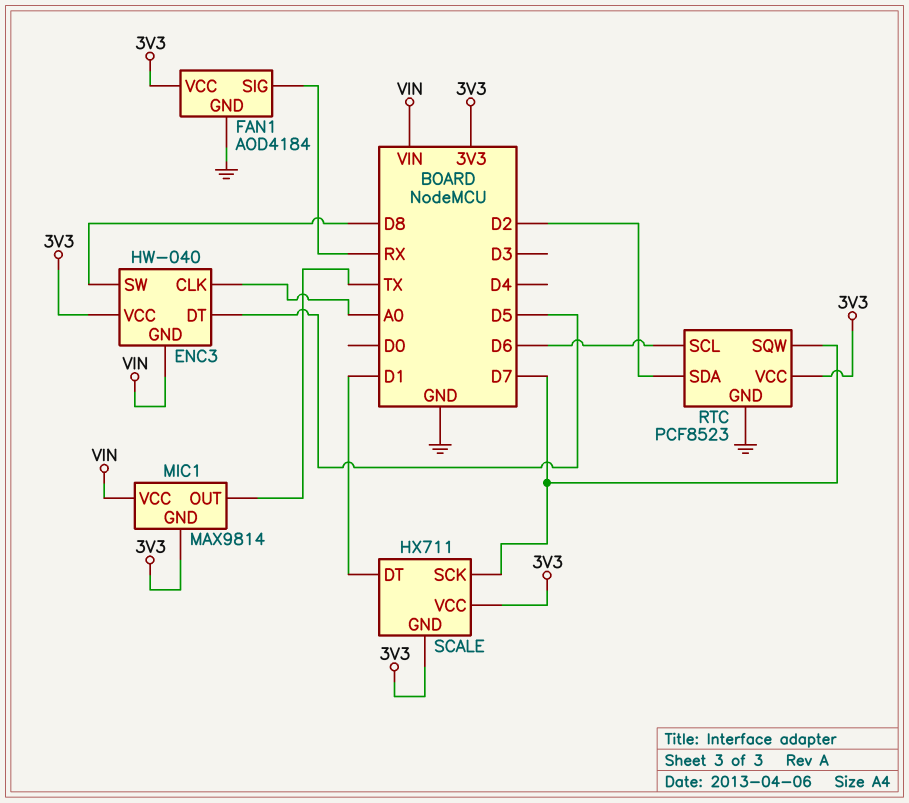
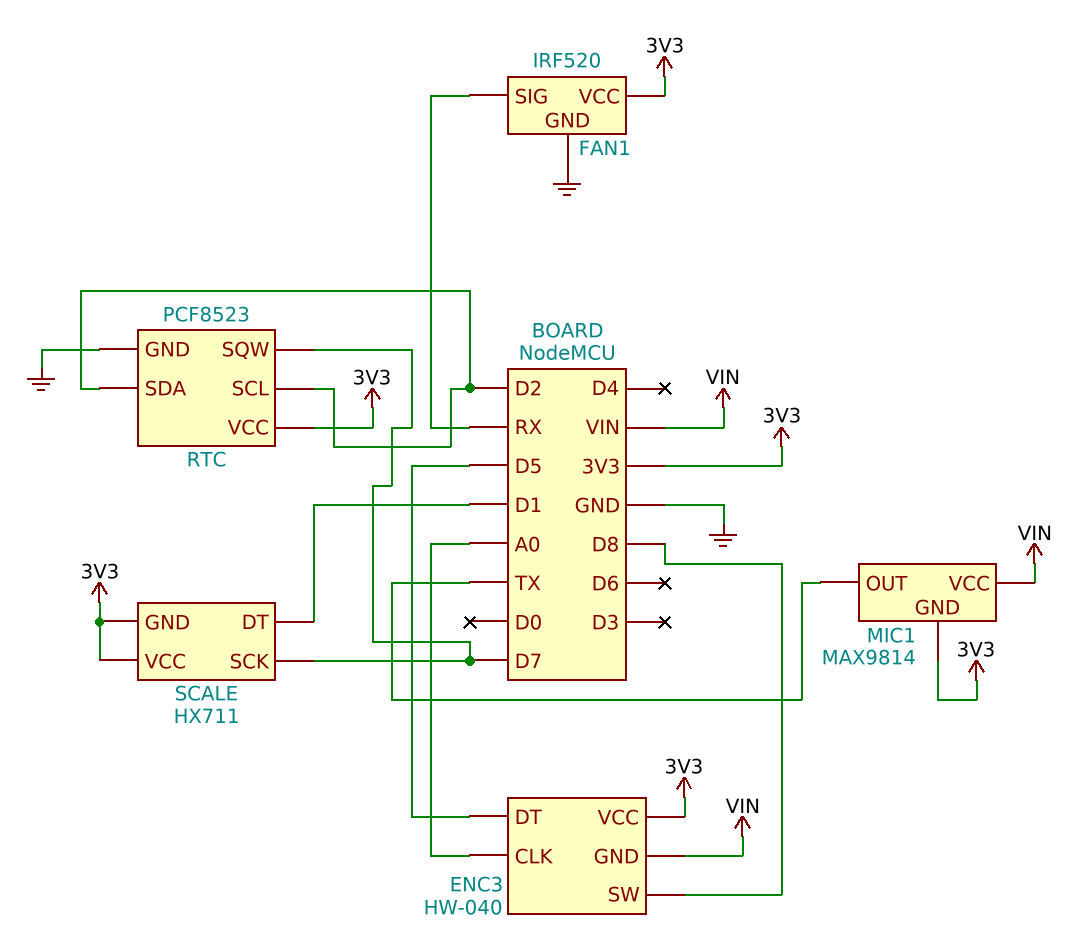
FAN1: AOD4184 -> IRF520
RTC pin SCL: D6 -> D2

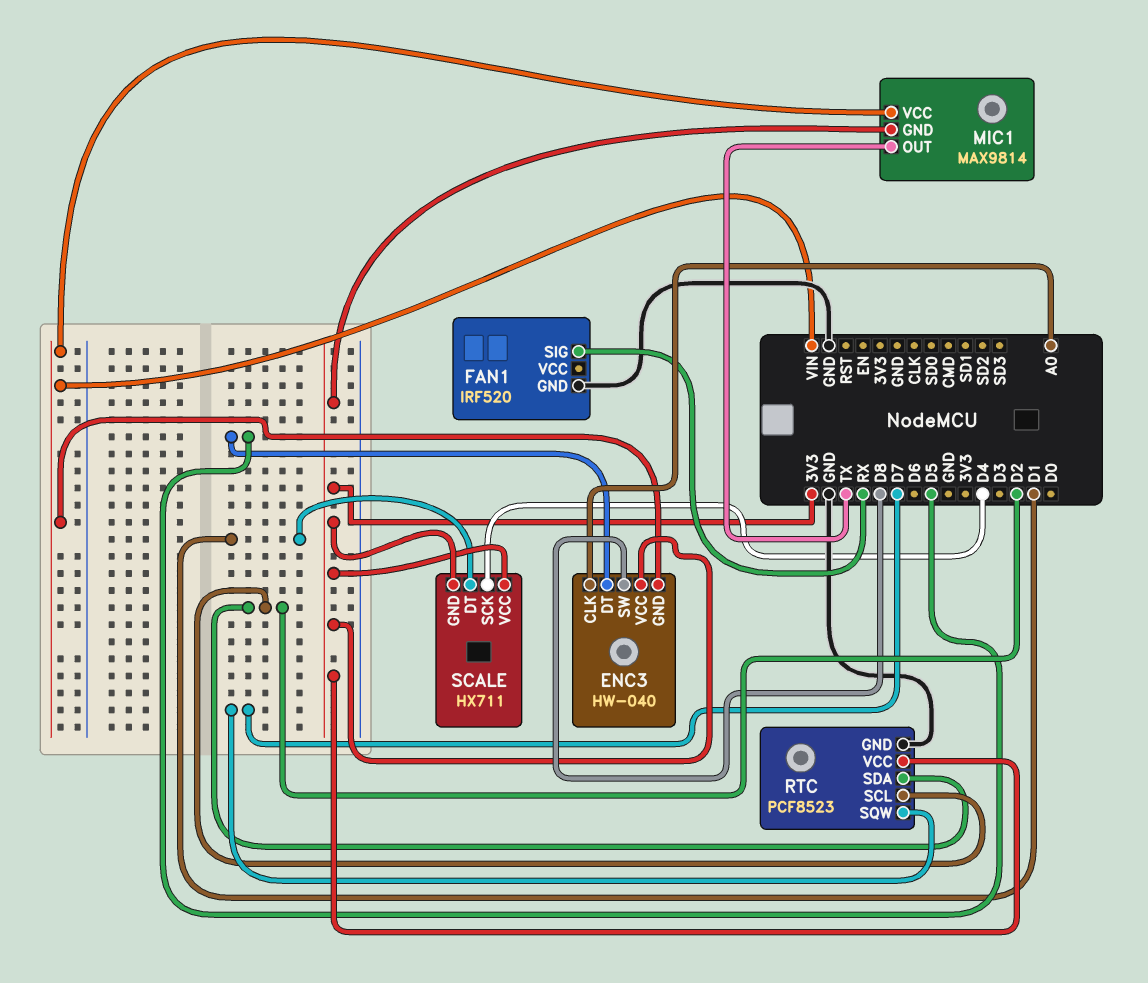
FAN1 pin VCC: 3V3 -> none
SCALE pin SCK: D7 -> D4

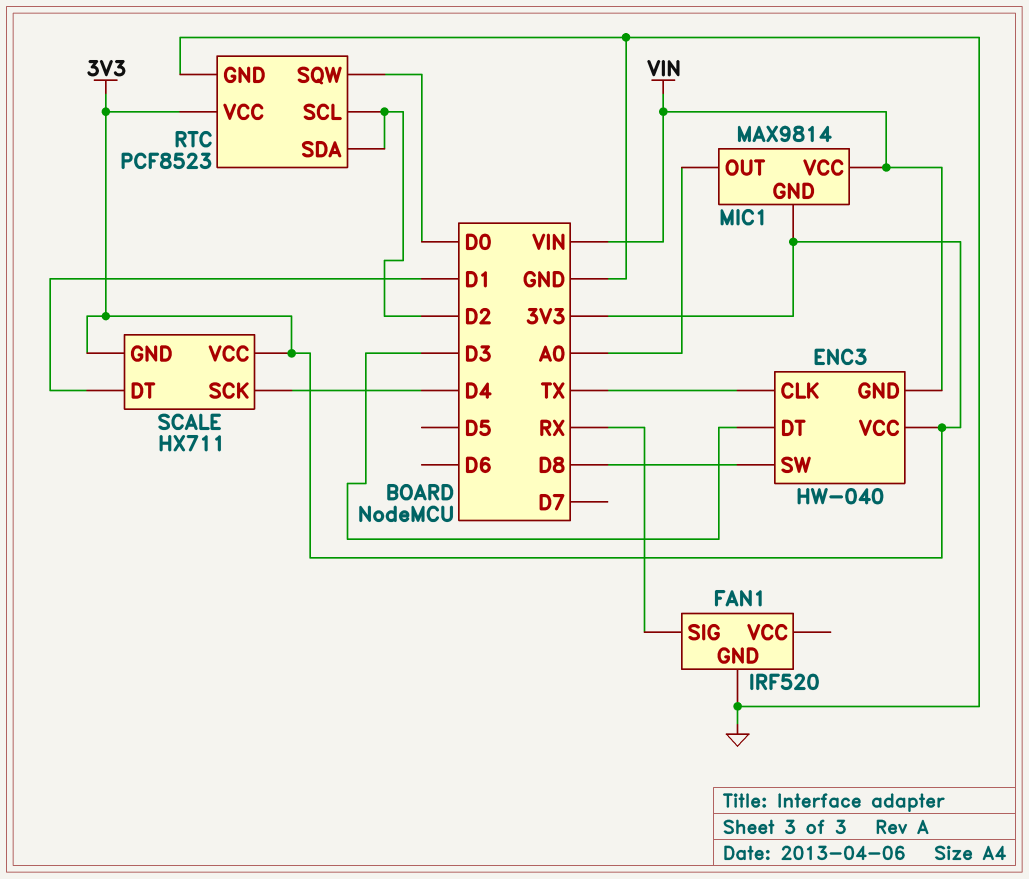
ENC3 pin CLK: A0 -> TX
ENC3 pin DT: D5 -> D3
MIC1 pin OUT: TX -> A0
RTC pin SQW: D7 -> D0

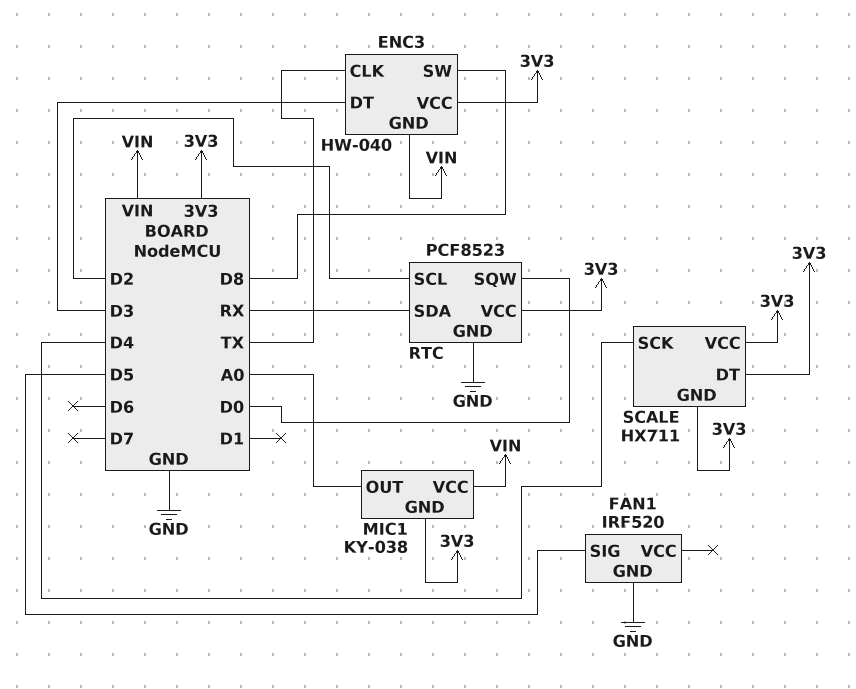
FAN1 pin SIG: RX -> D5
MIC1: MAX9814 -> KY-038
RTC pin SDA: D2 -> RX
SCALE pin DT: D1 -> 3V3

